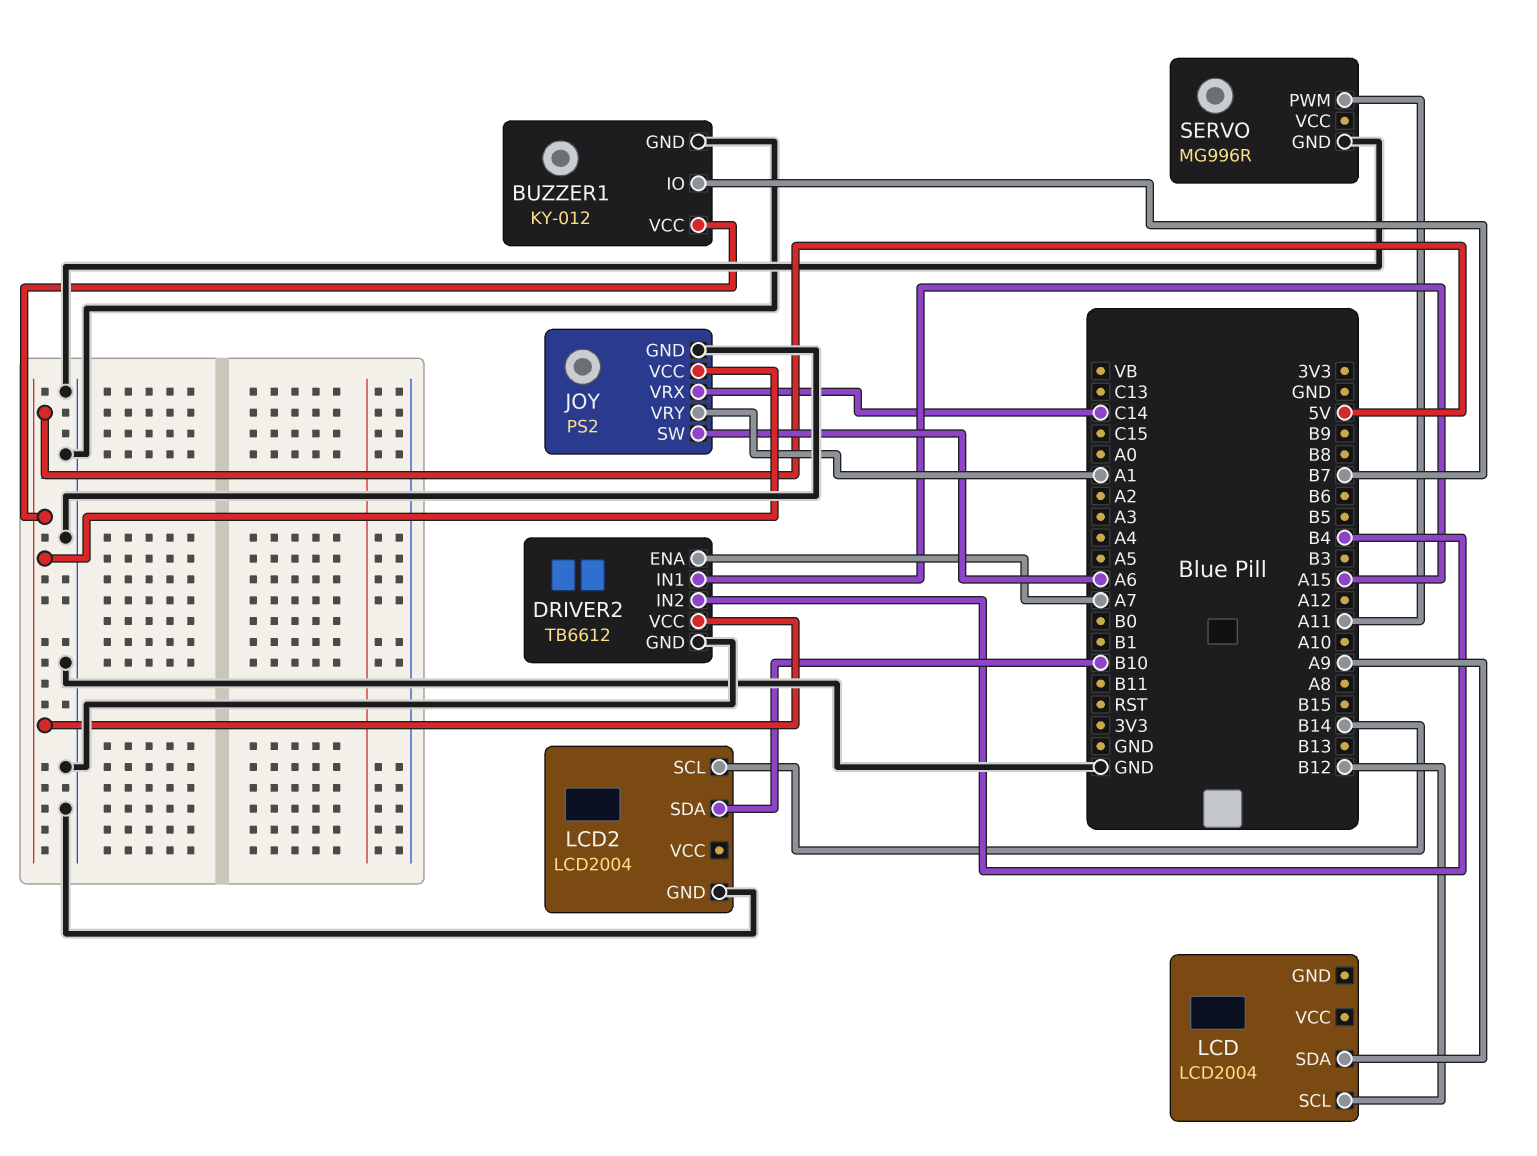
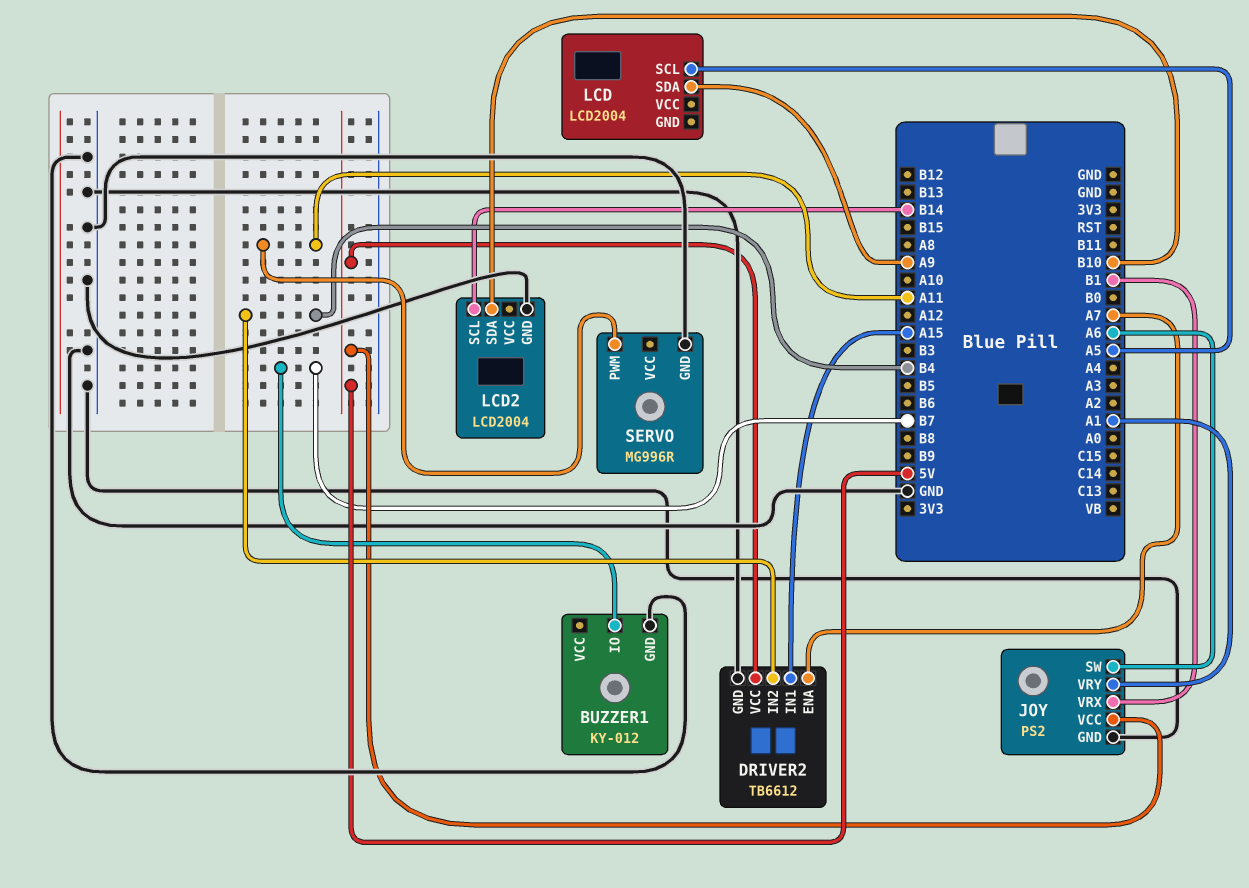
BUZZER1 pin VCC: 5V -> none
JOY pin VRX: C14 -> B1
LCD pin SCL: B12 -> A5

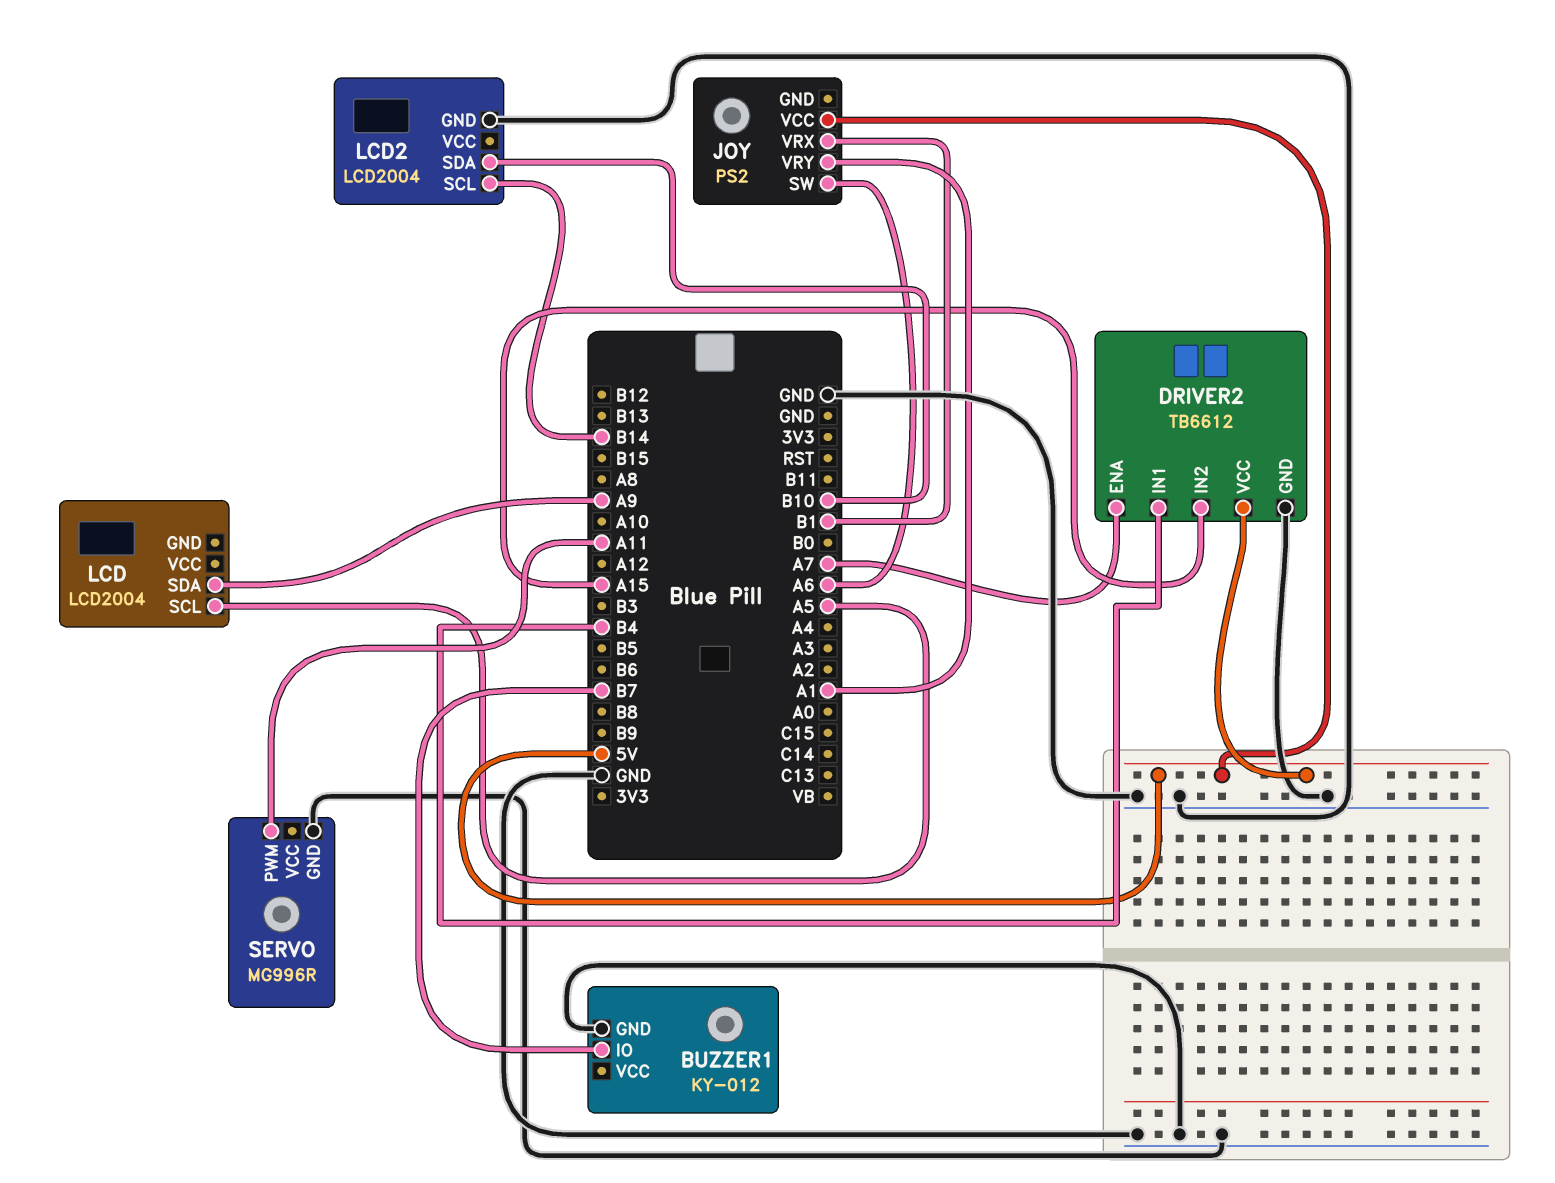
DRIVER2 pin IN1: A15 -> B4
DRIVER2 pin IN2: B4 -> A15
JOY pin GND: GND -> none

